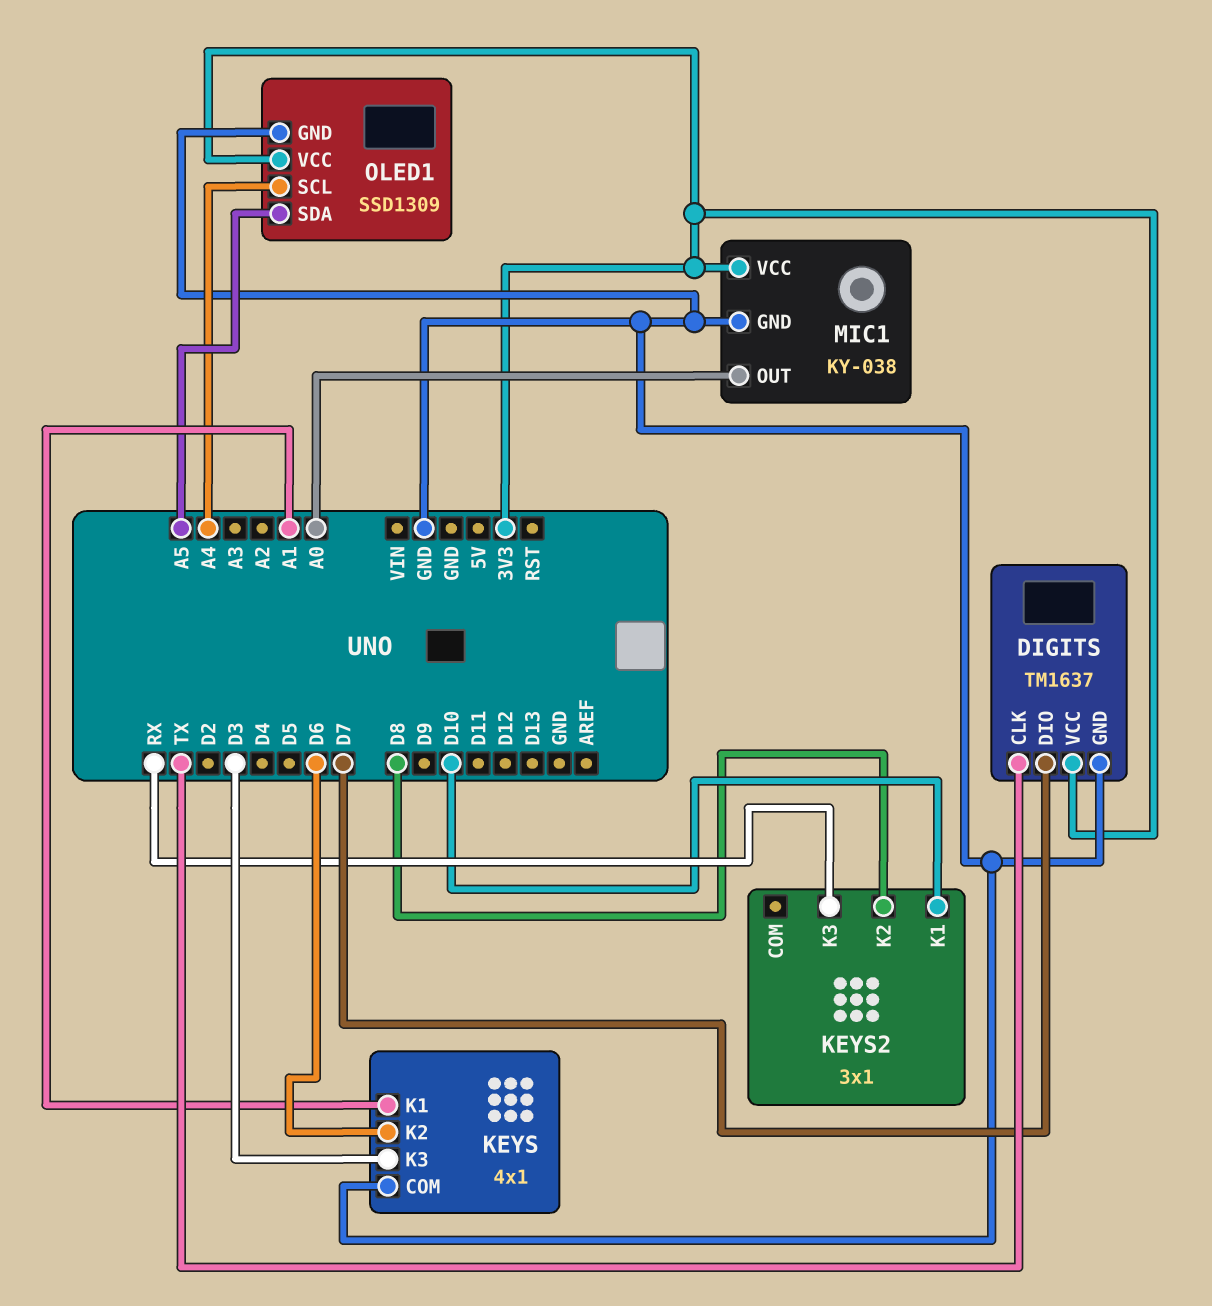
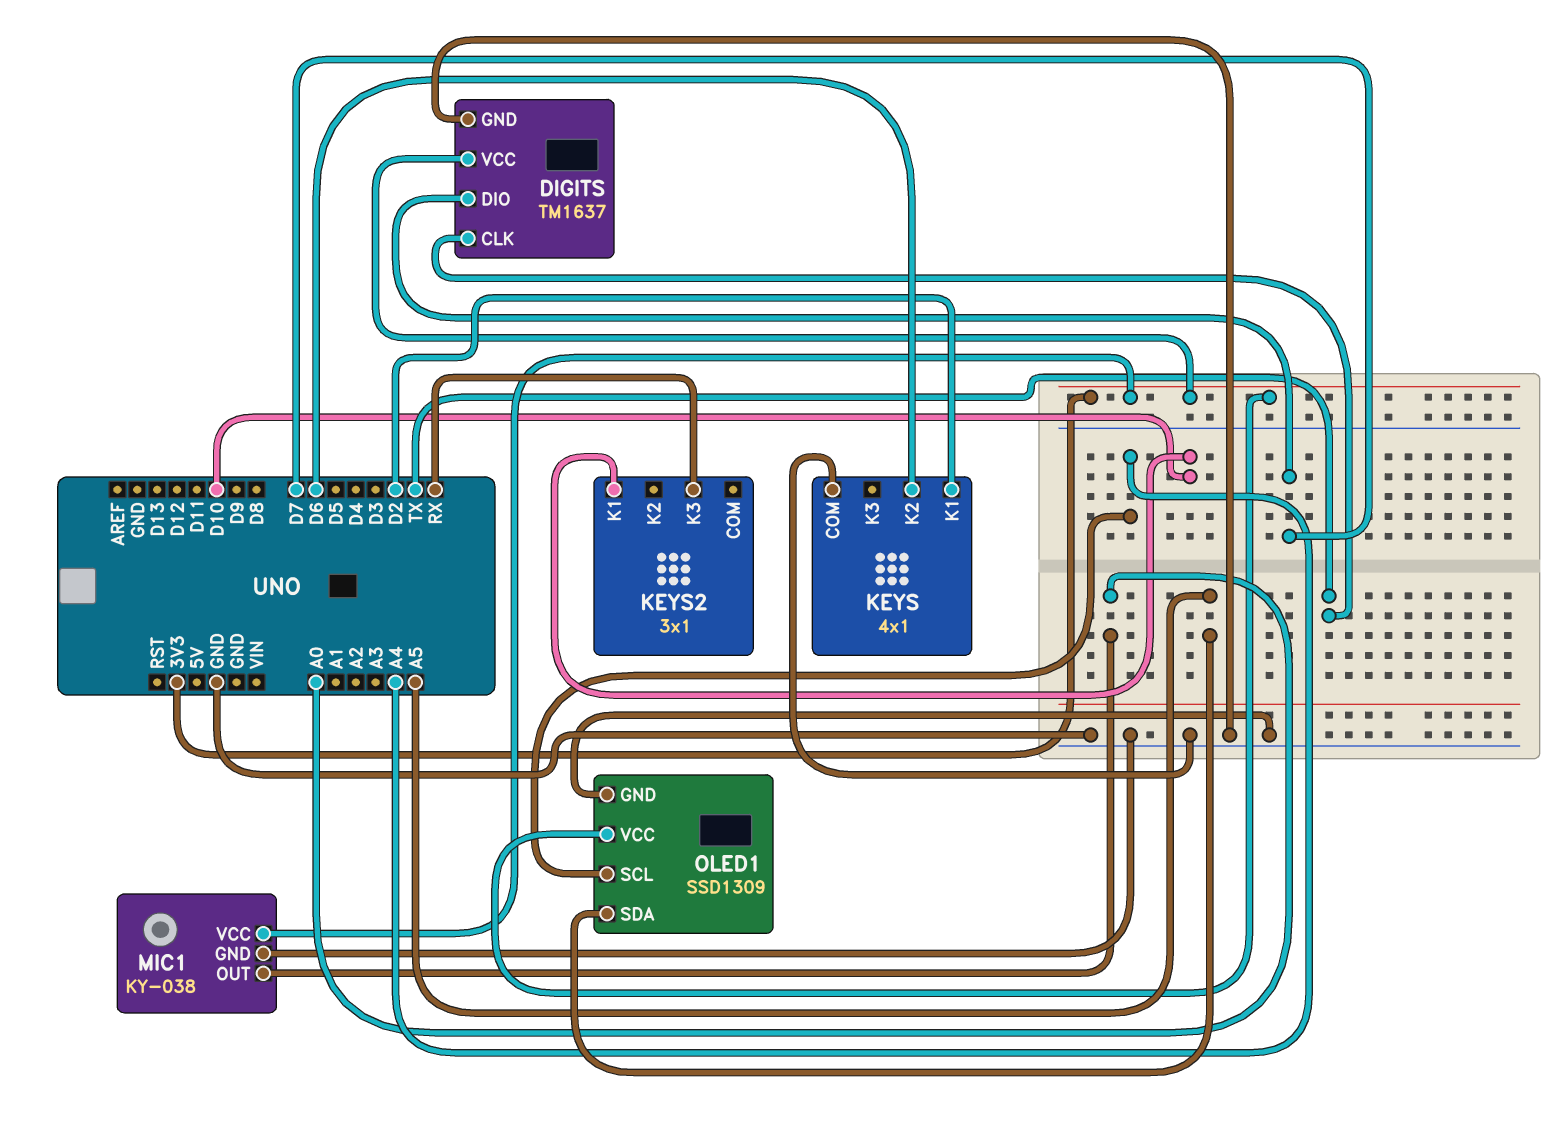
KEYS pin K1: A1 -> D2
KEYS pin K3: D3 -> none
KEYS2 pin K2: D8 -> none

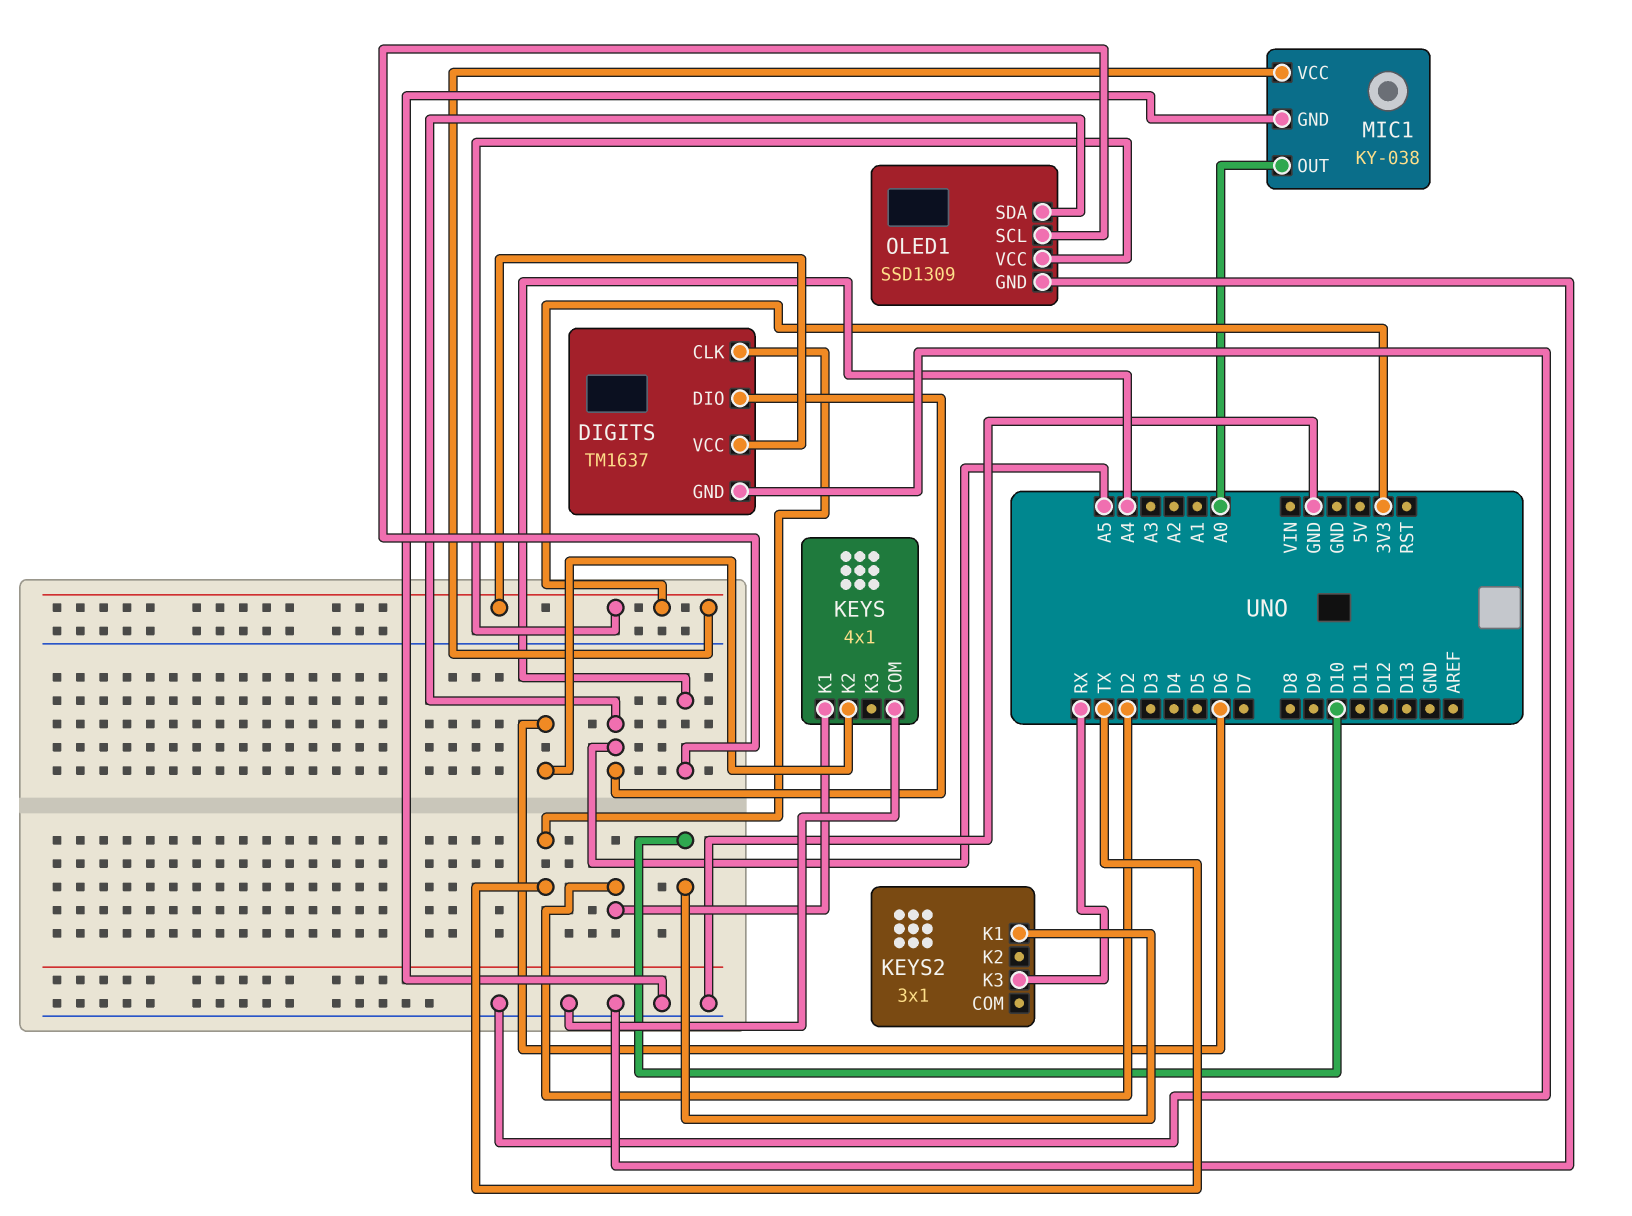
DIGITS pin DIO: D7 -> A5

